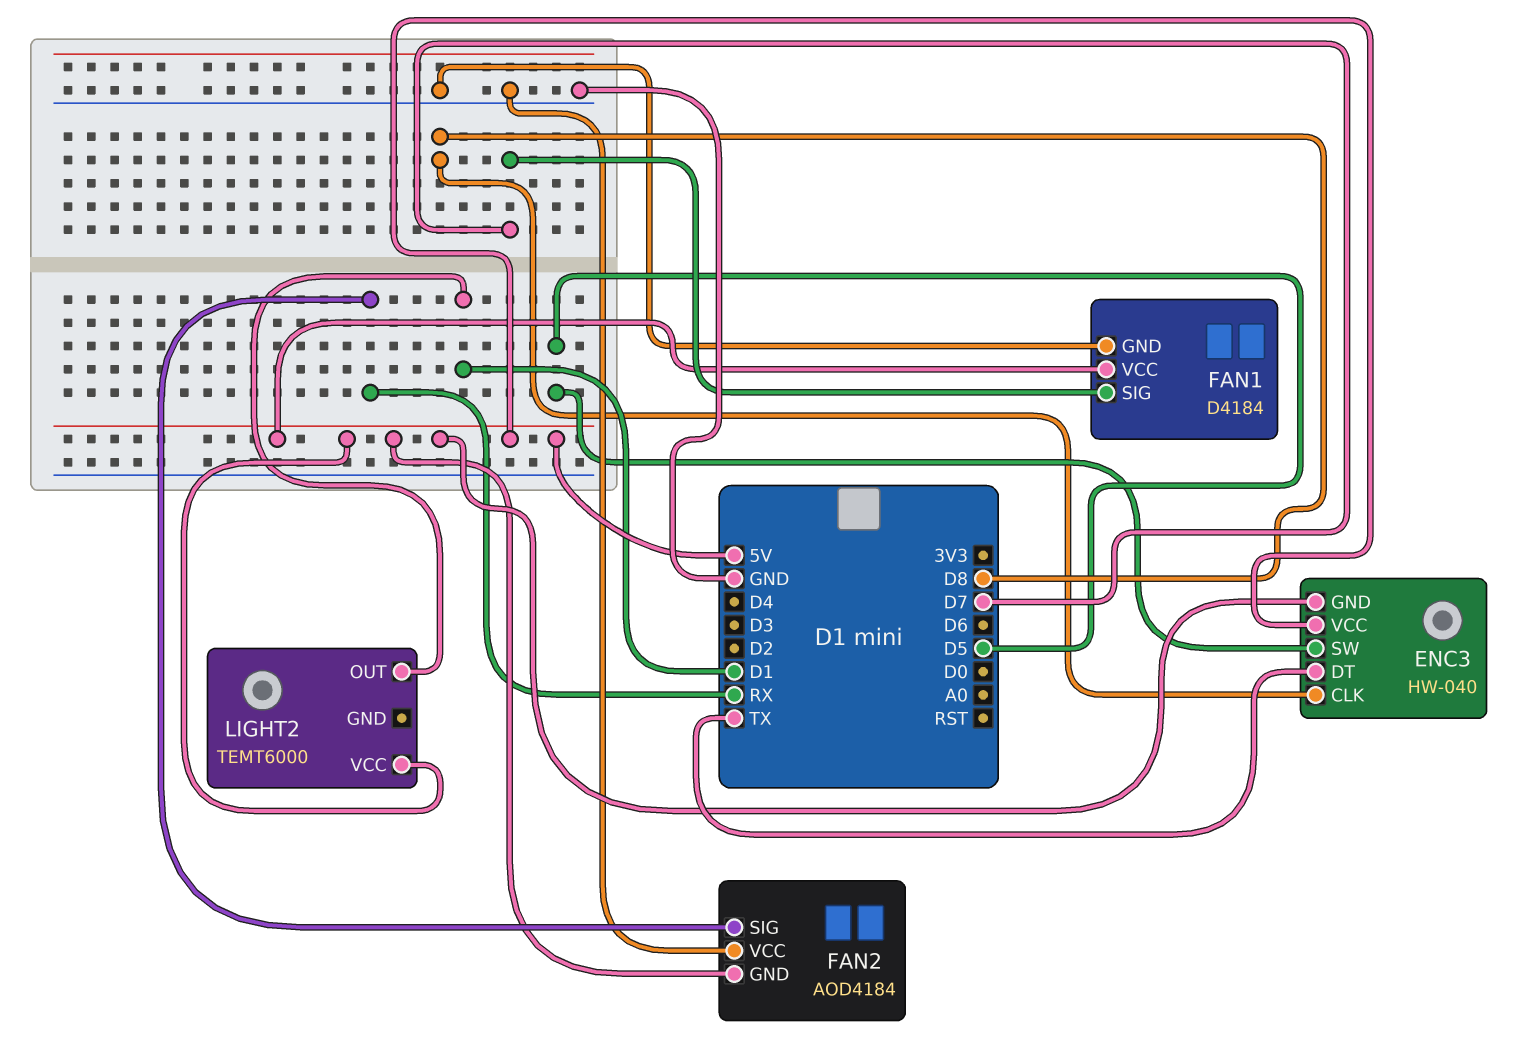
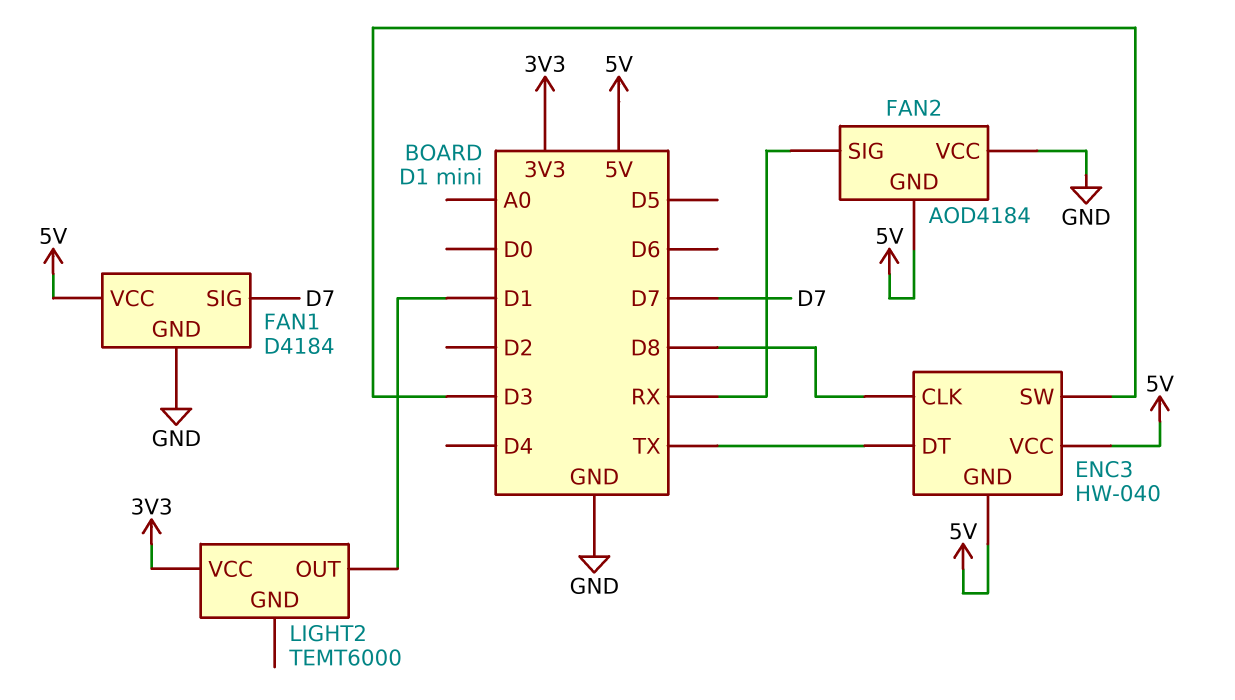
ENC3 pin SW: D5 -> D3
LIGHT2 pin VCC: 5V -> 3V3

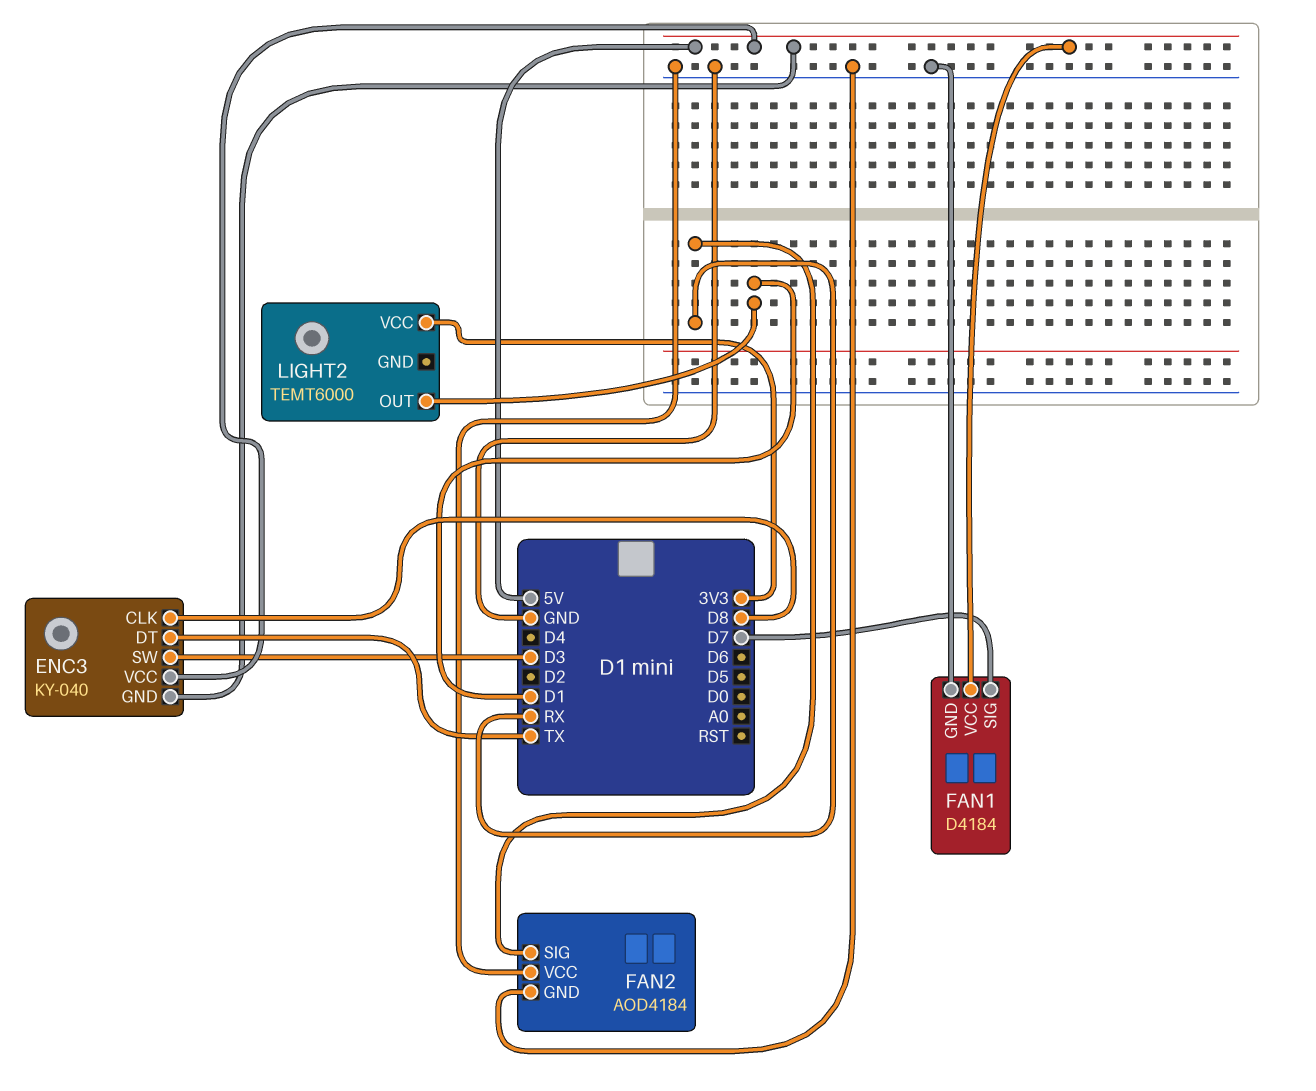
ENC3: HW-040 -> KY-040
FAN2 pin GND: 5V -> GND

